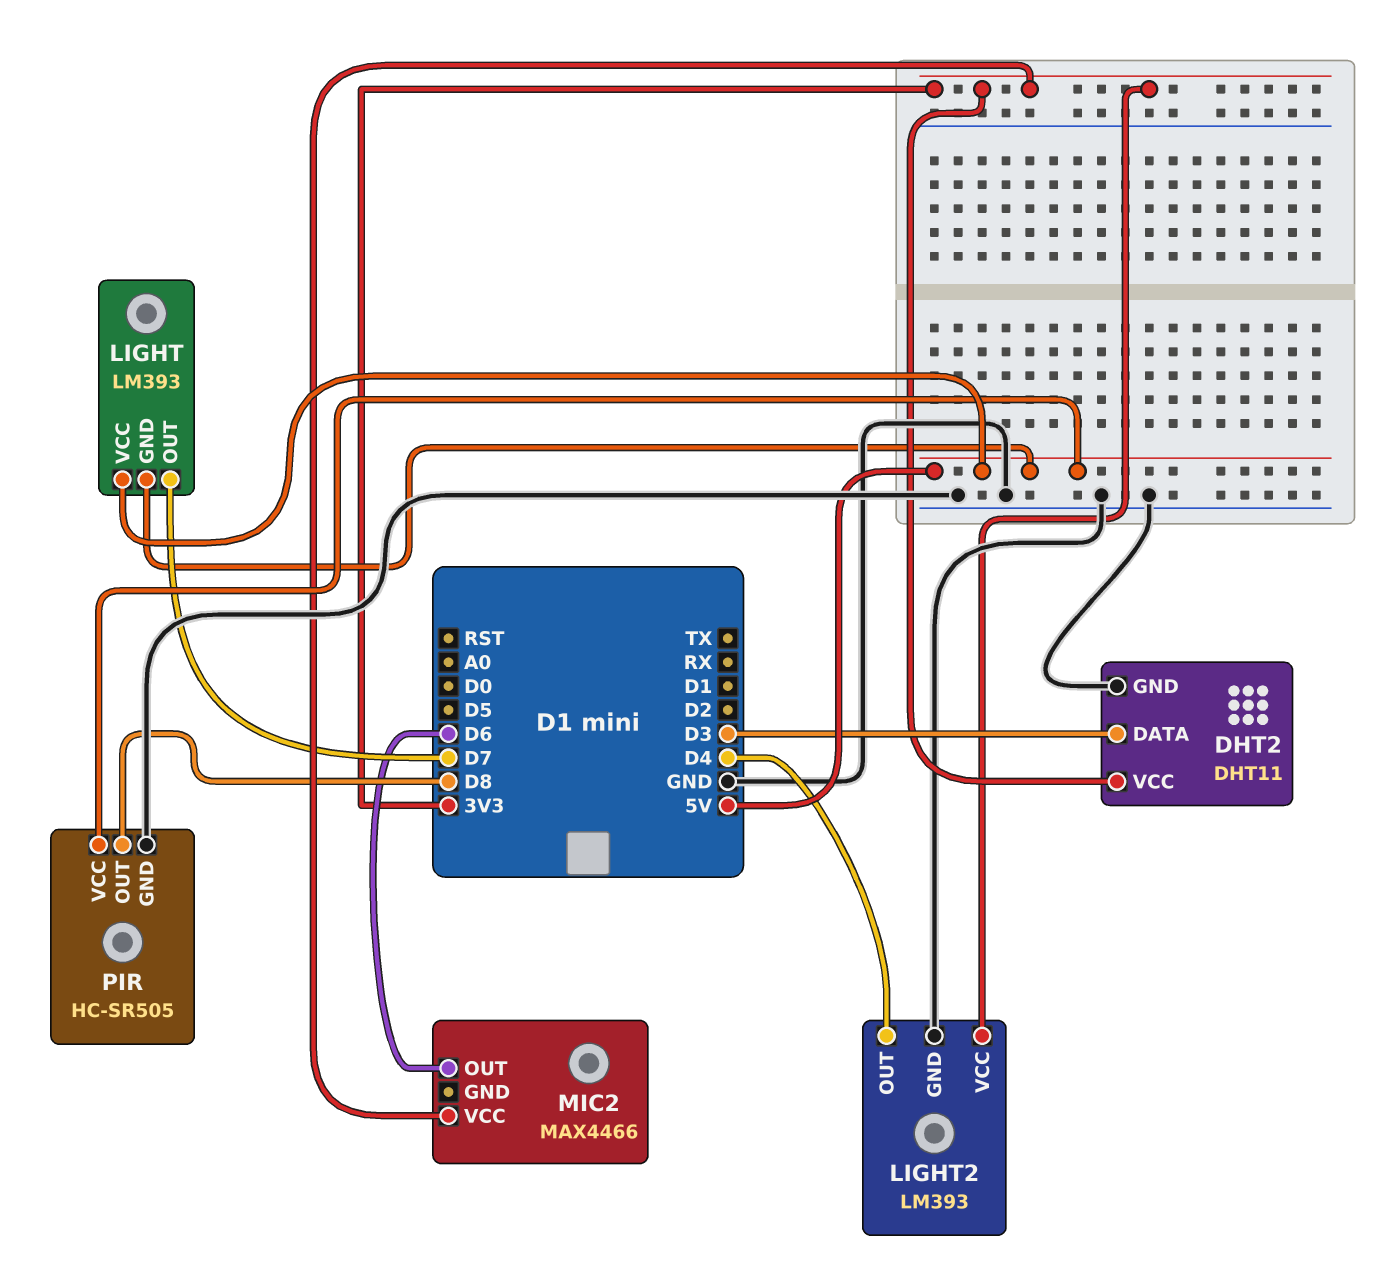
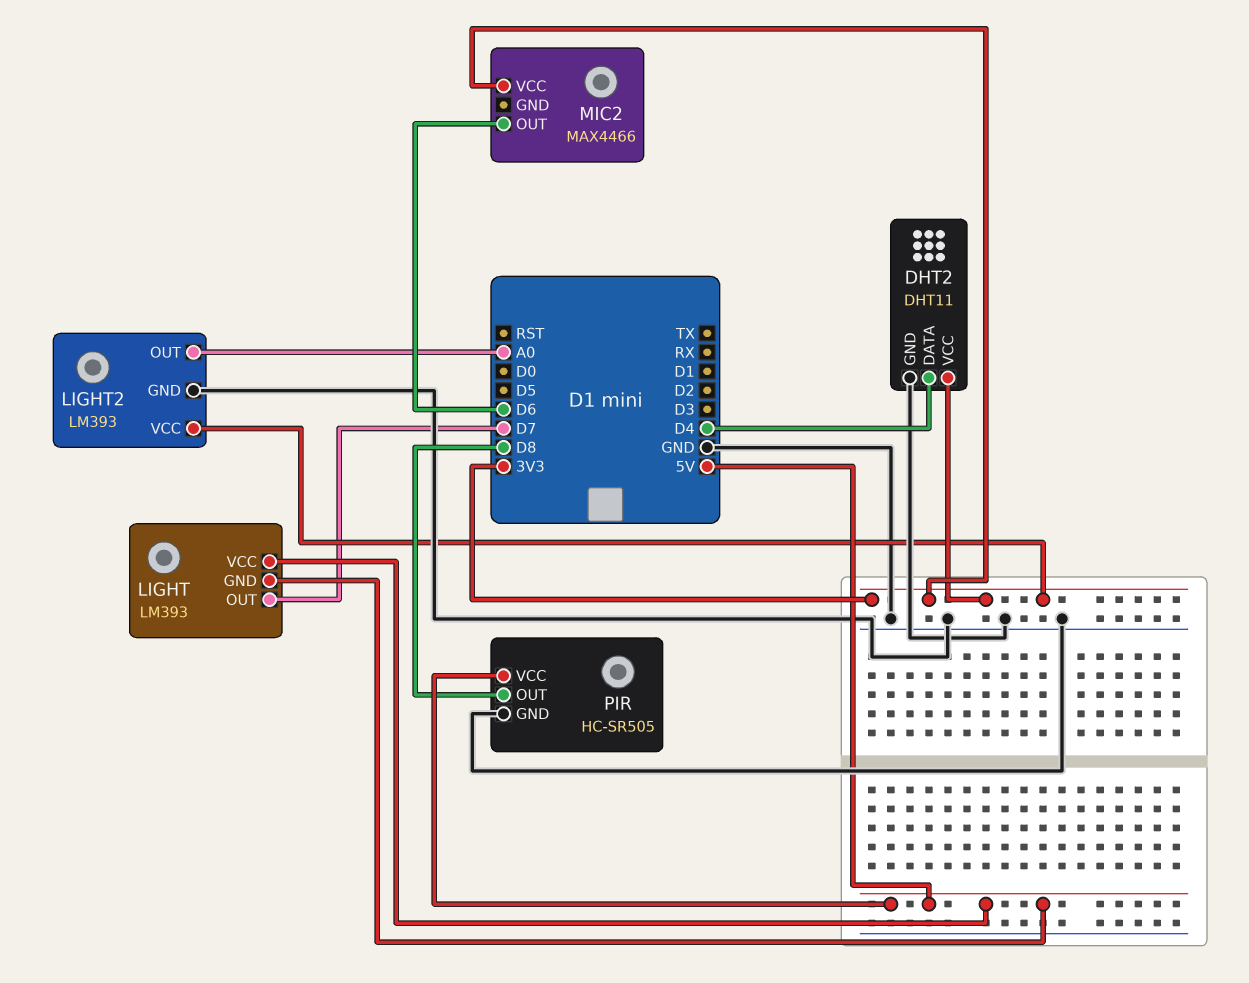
DHT2 pin DATA: D3 -> D4
LIGHT2 pin OUT: D4 -> A0

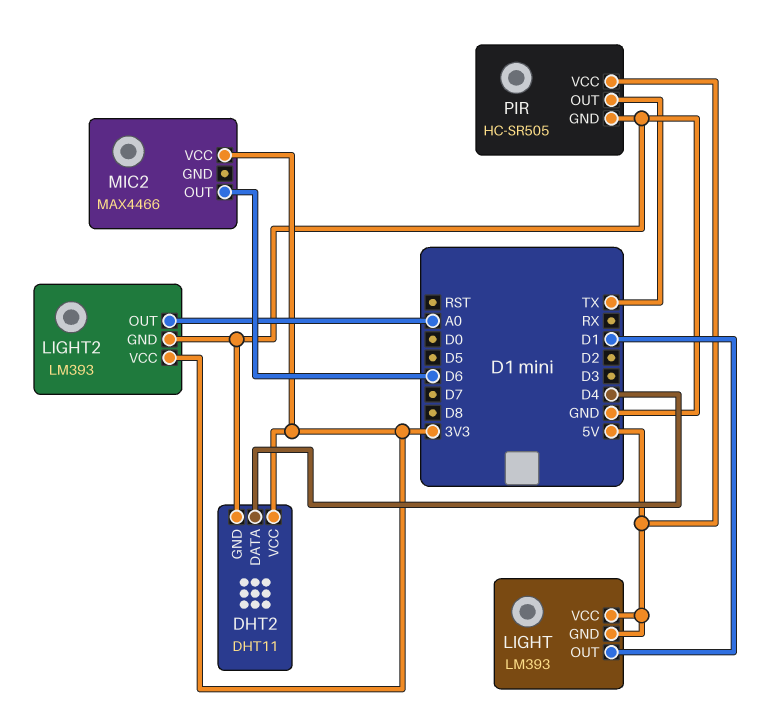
LIGHT pin OUT: D7 -> D1
PIR pin OUT: D8 -> TX

